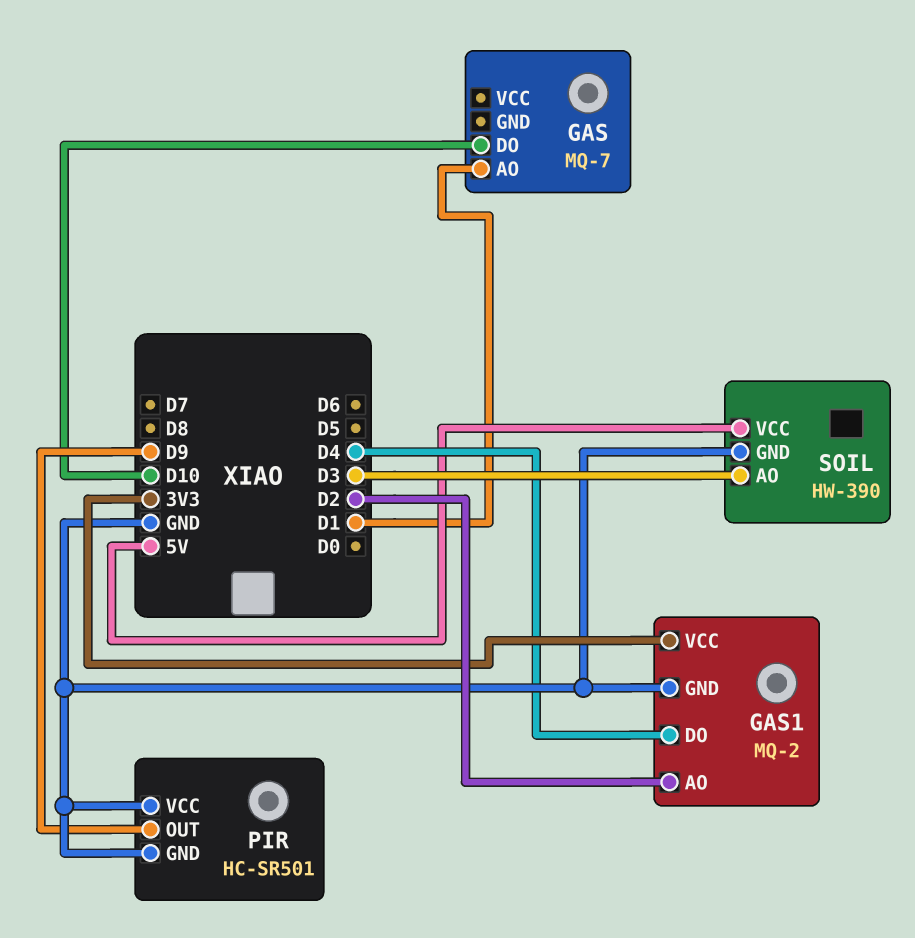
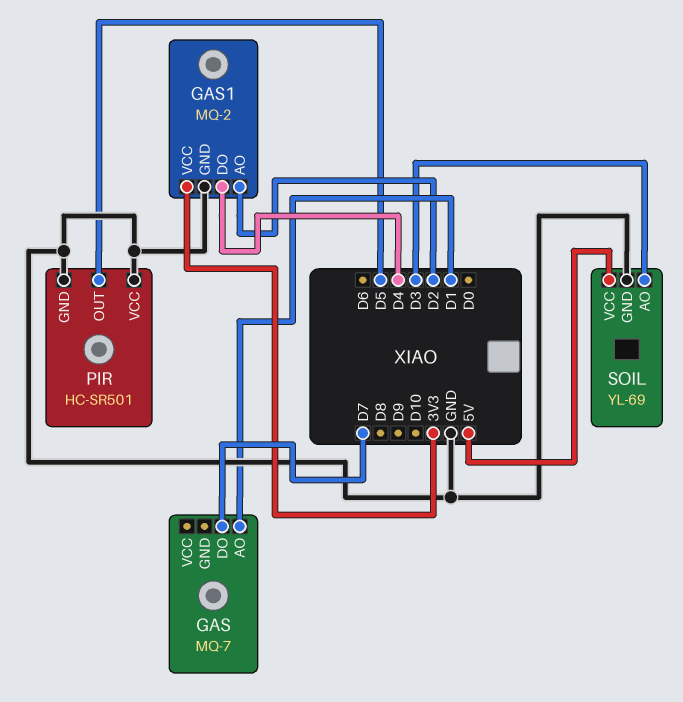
GAS pin DO: D10 -> D7
PIR pin OUT: D9 -> D5
SOIL: HW-390 -> YL-69

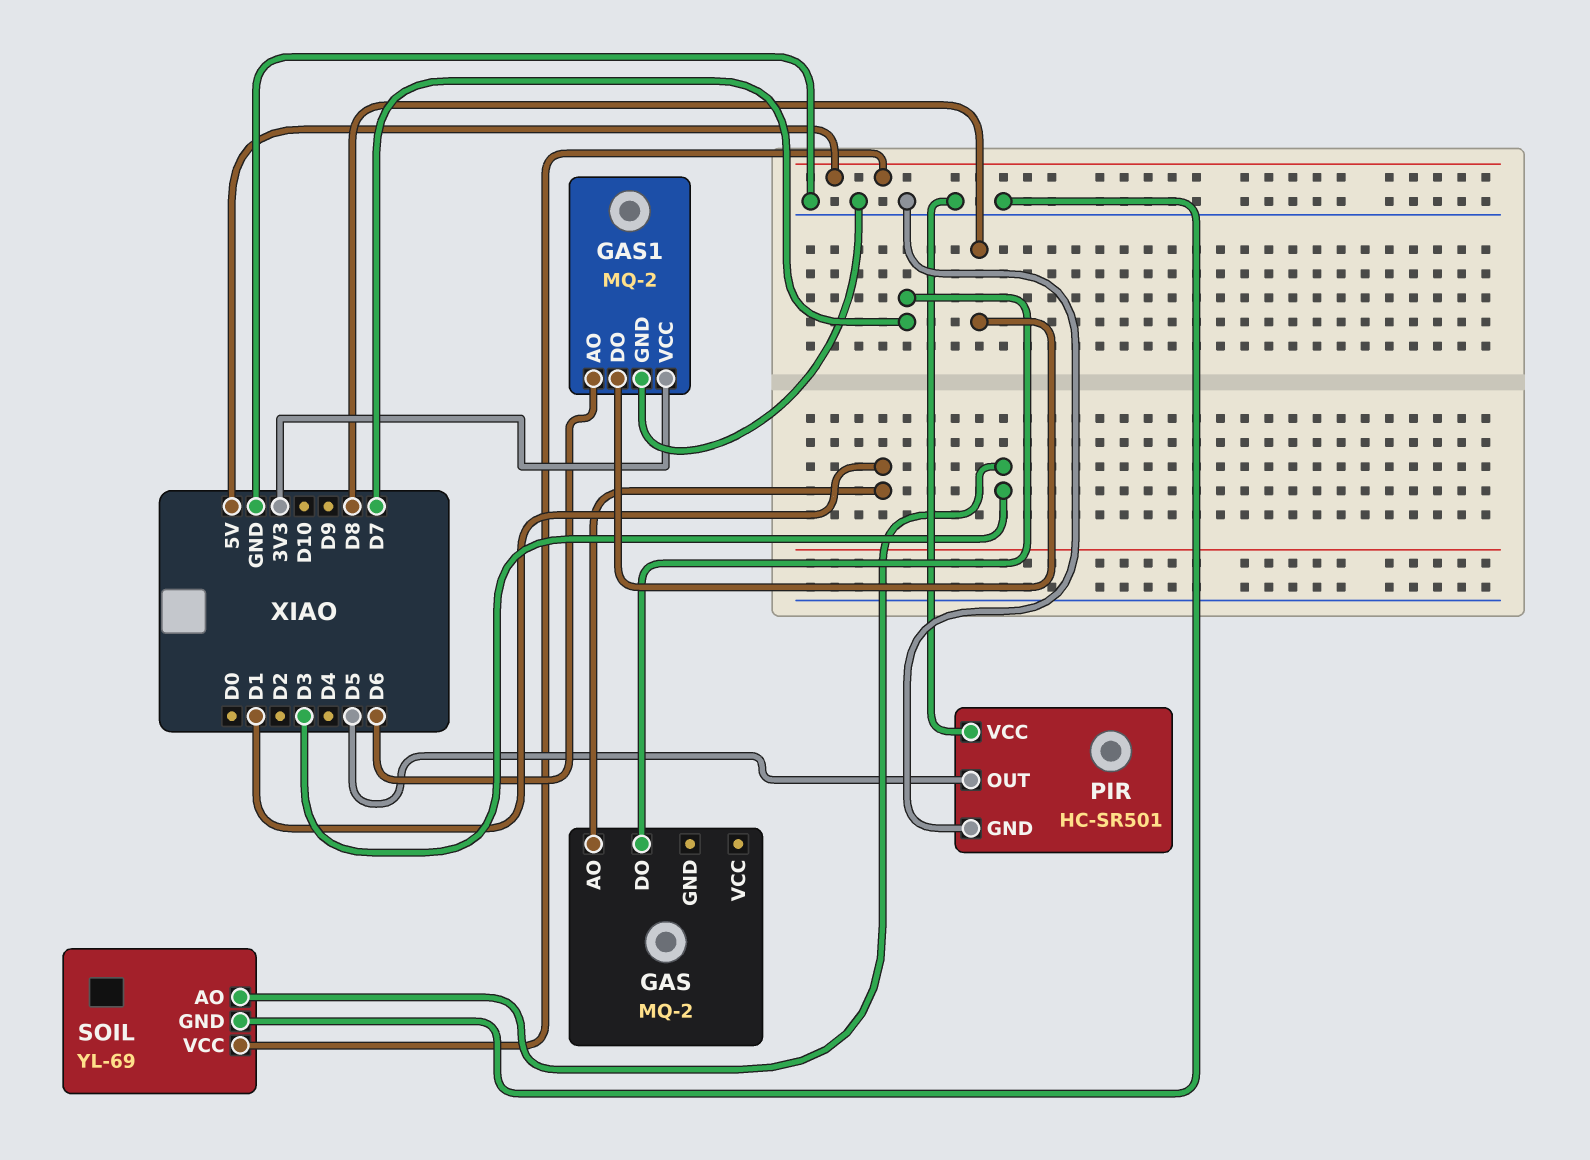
GAS: MQ-7 -> MQ-2
GAS1 pin AO: D2 -> D6
GAS1 pin DO: D4 -> D8

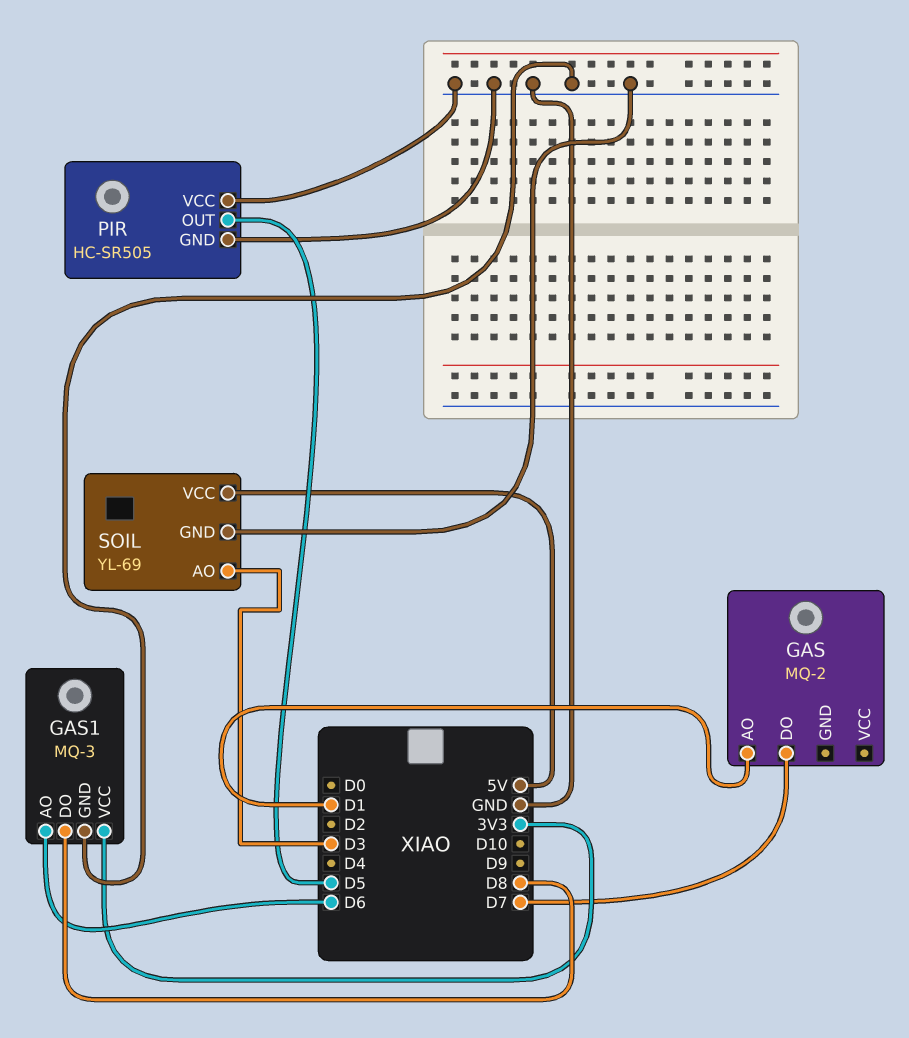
GAS1: MQ-2 -> MQ-3
PIR: HC-SR501 -> HC-SR505

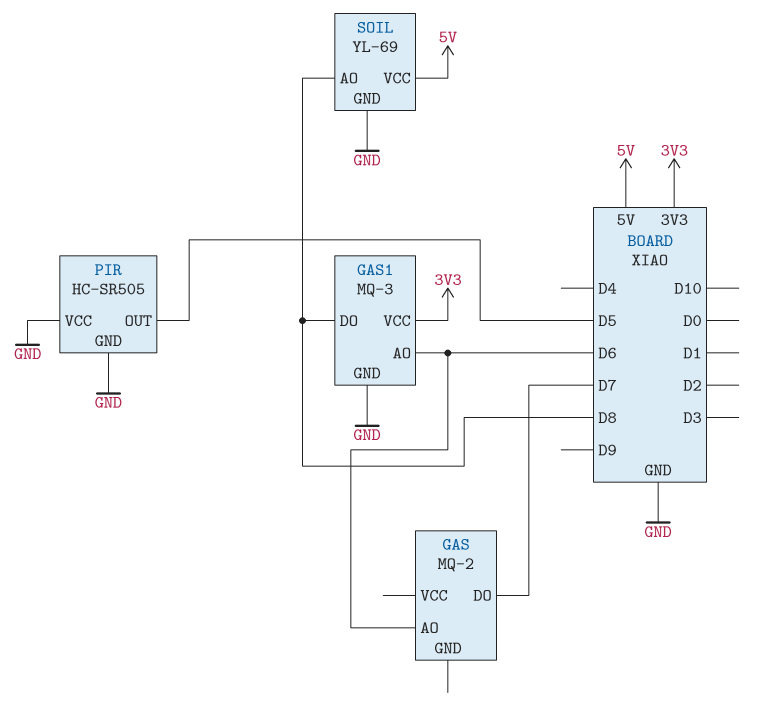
GAS pin AO: D1 -> D6
SOIL pin AO: D3 -> D8

